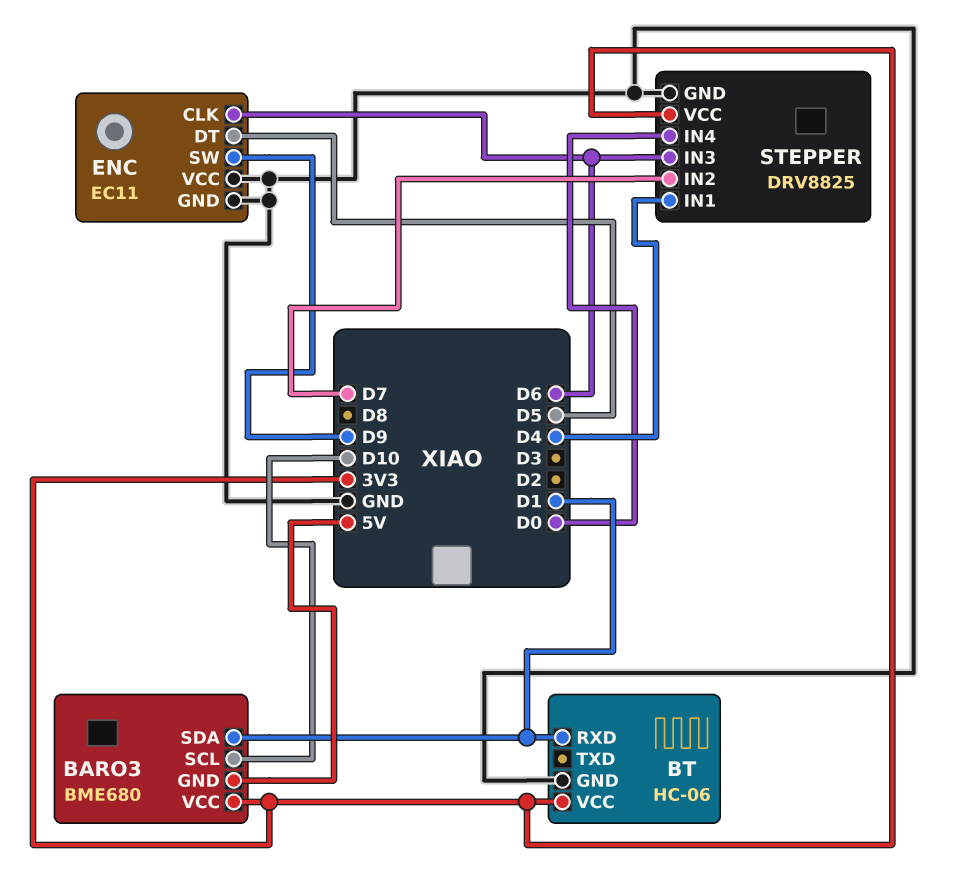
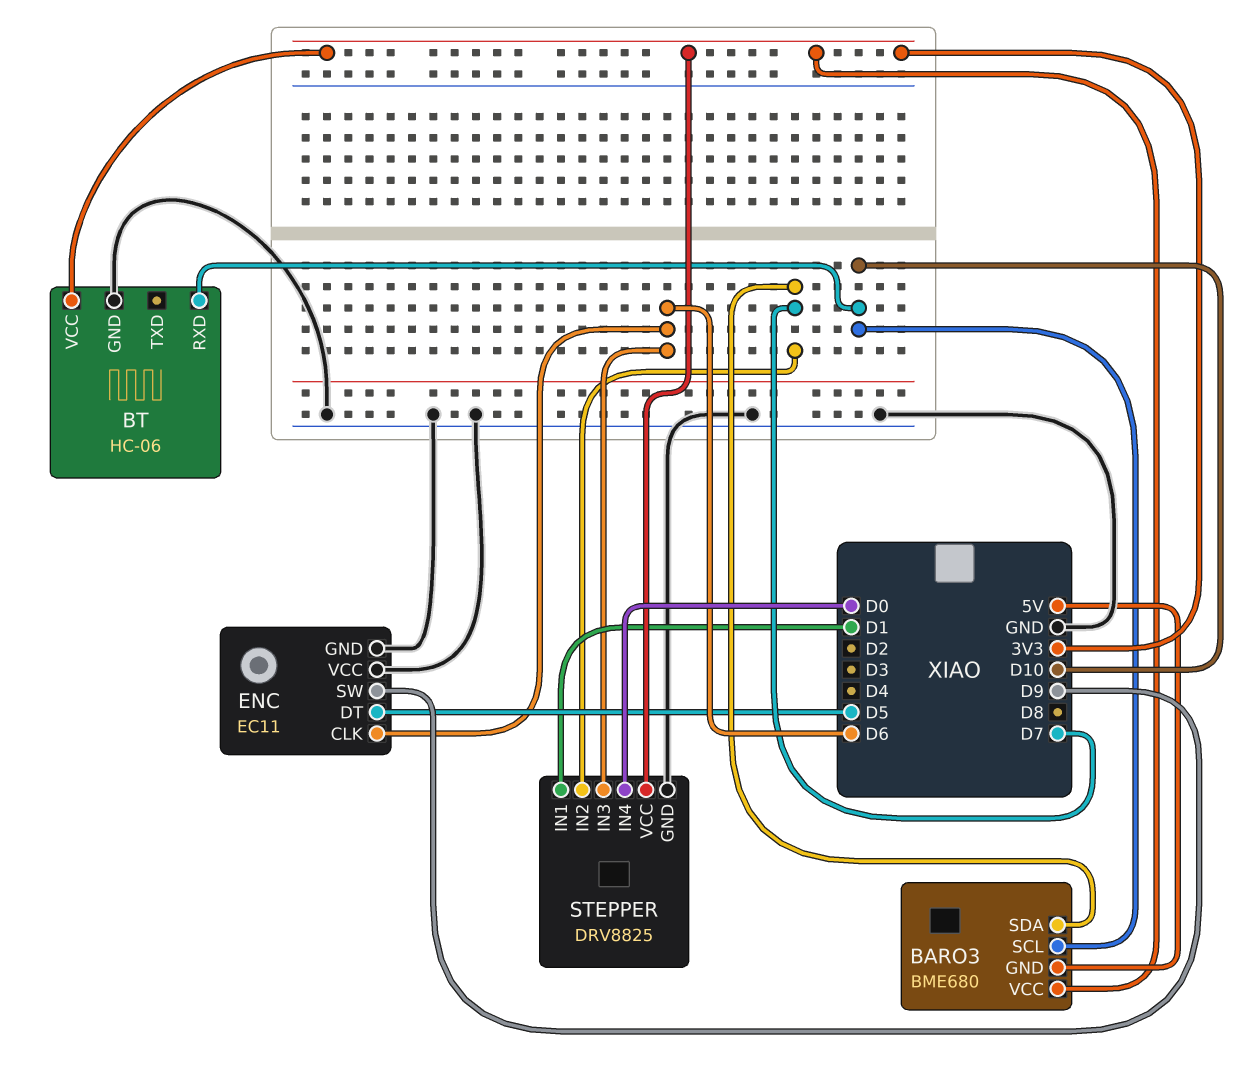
BARO3 pin SDA: D1 -> D7
BT pin RXD: D1 -> D10
STEPPER pin IN1: D4 -> D1

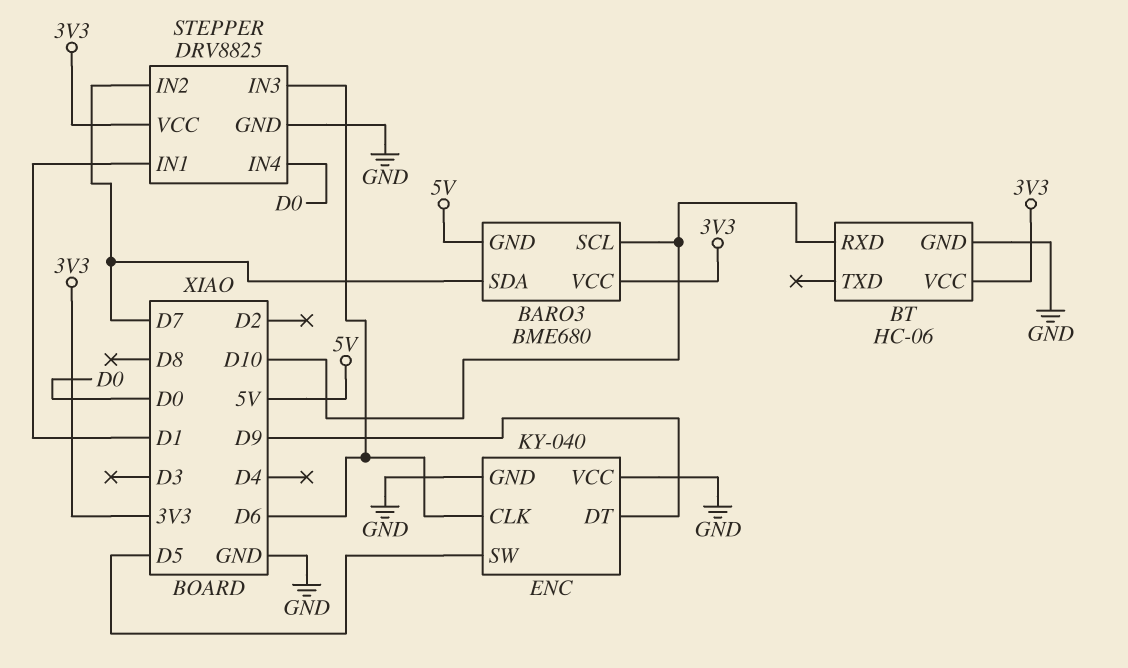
ENC: EC11 -> KY-040
ENC pin DT: D5 -> D9
ENC pin SW: D9 -> D5

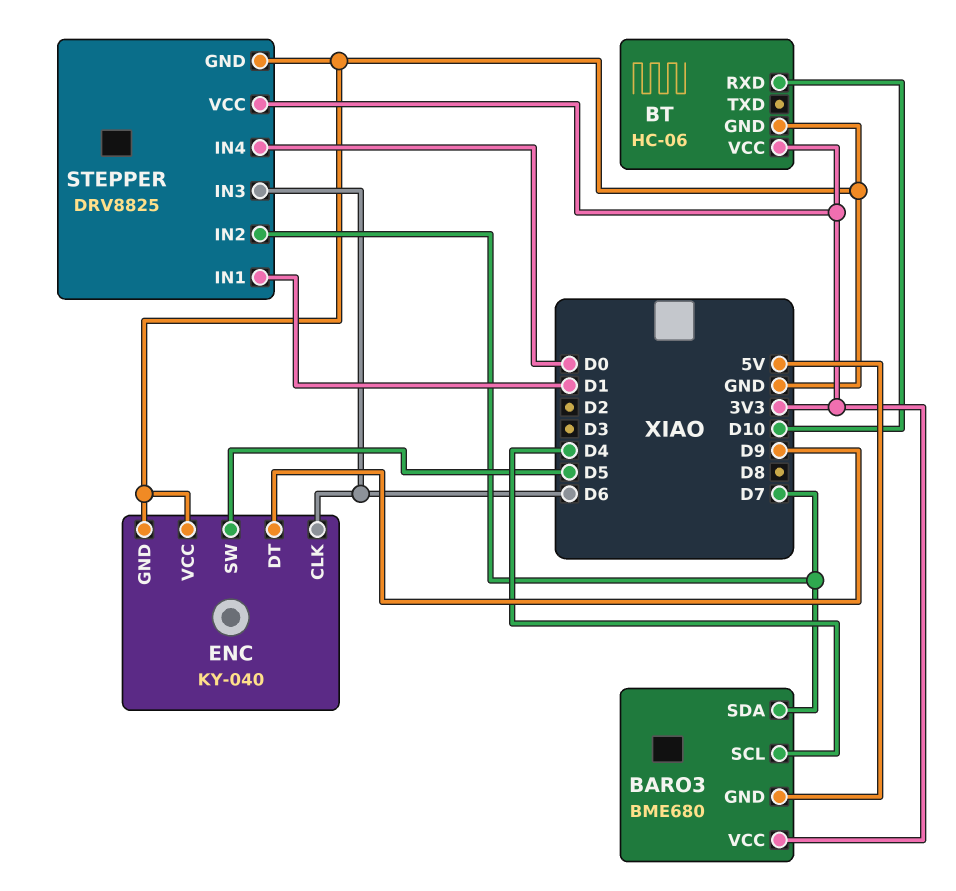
BARO3 pin SCL: D10 -> D4

